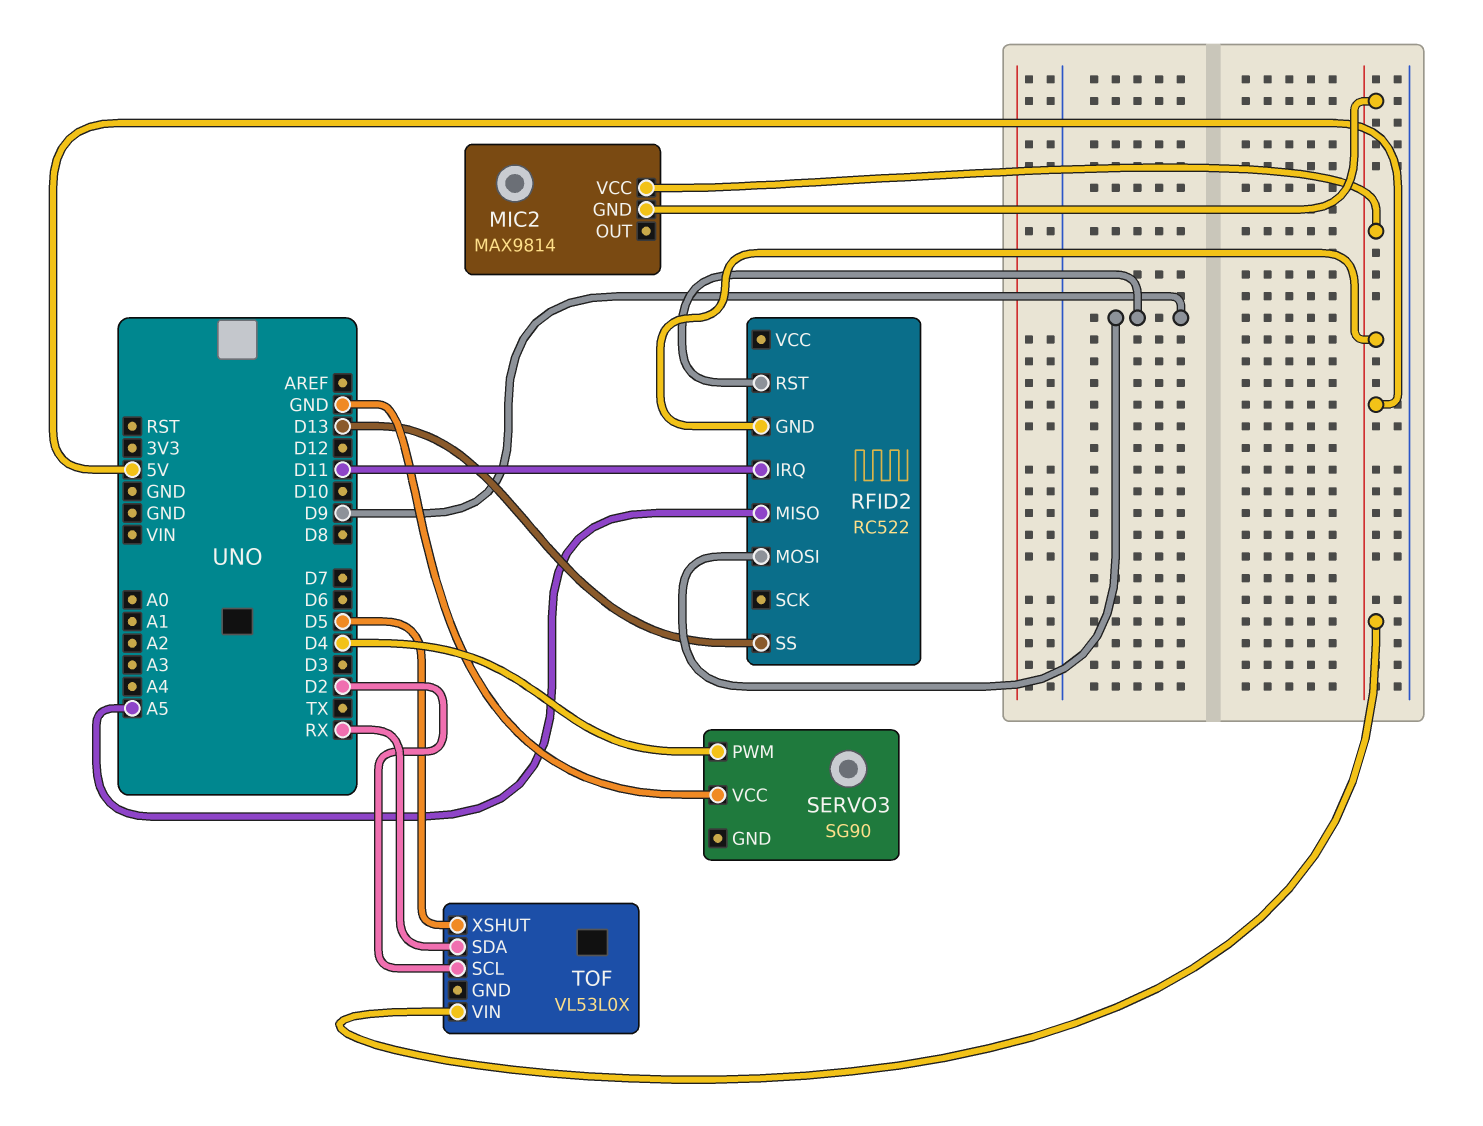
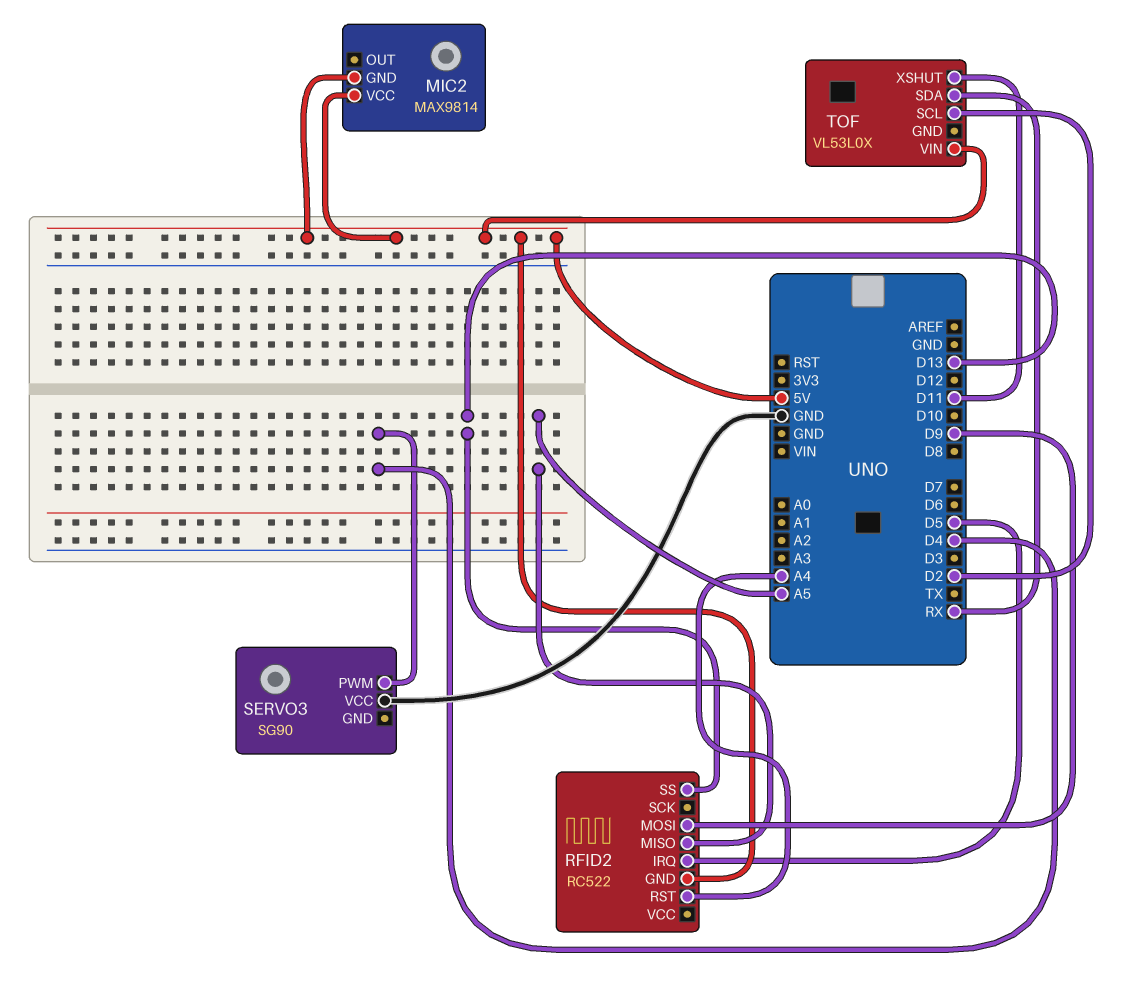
RFID2 pin IRQ: D11 -> D5
RFID2 pin RST: D9 -> A4
TOF pin XSHUT: D5 -> D11

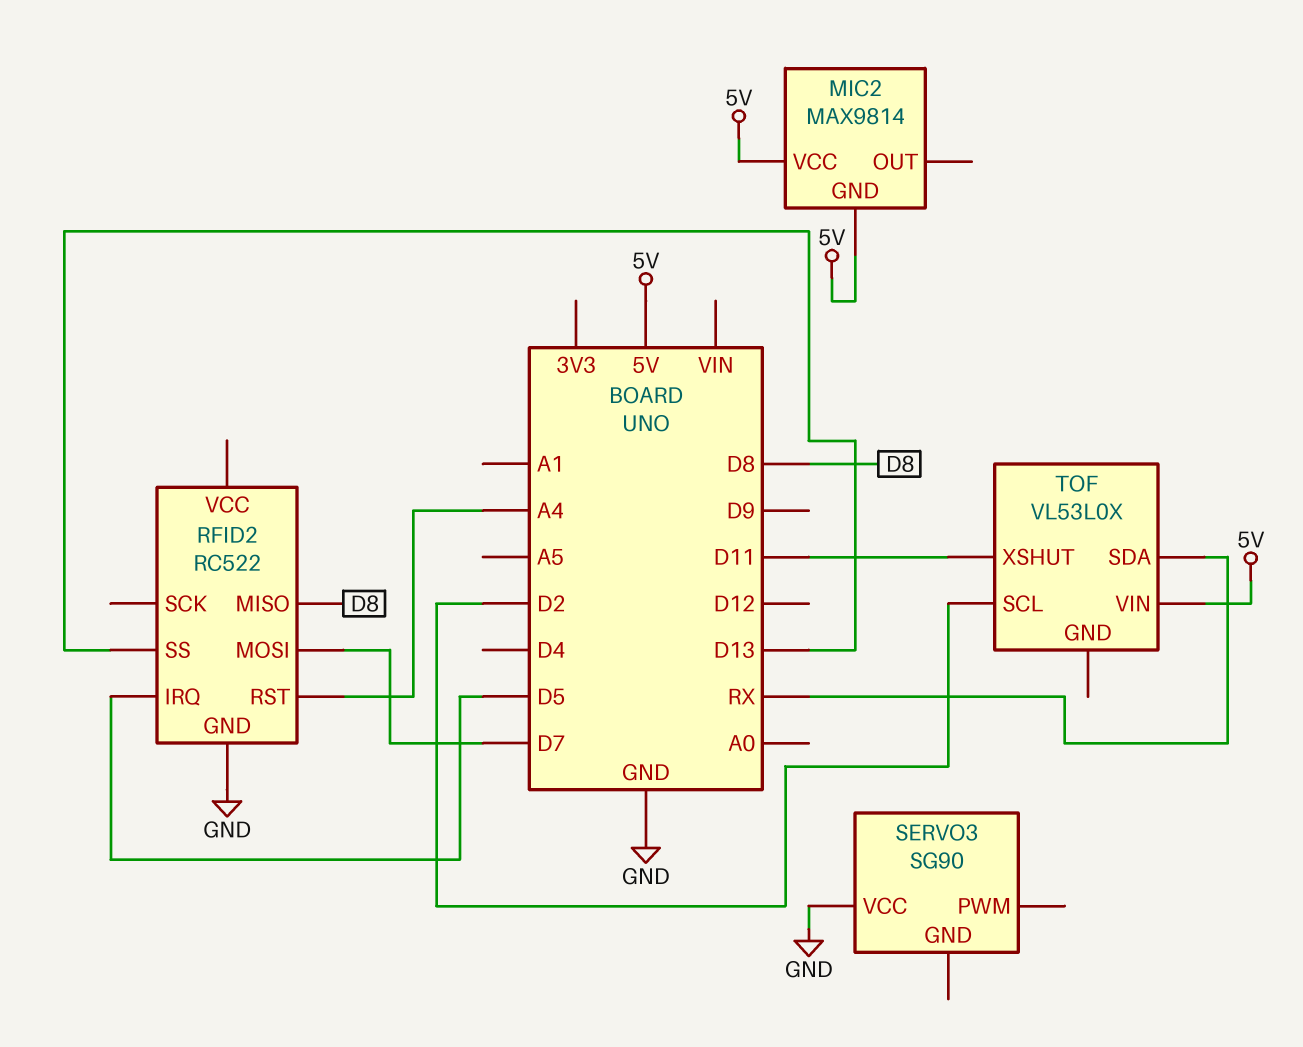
RFID2 pin GND: 5V -> GND
RFID2 pin MISO: A5 -> D8
RFID2 pin MOSI: D9 -> D7
SERVO3 pin PWM: D4 -> none

